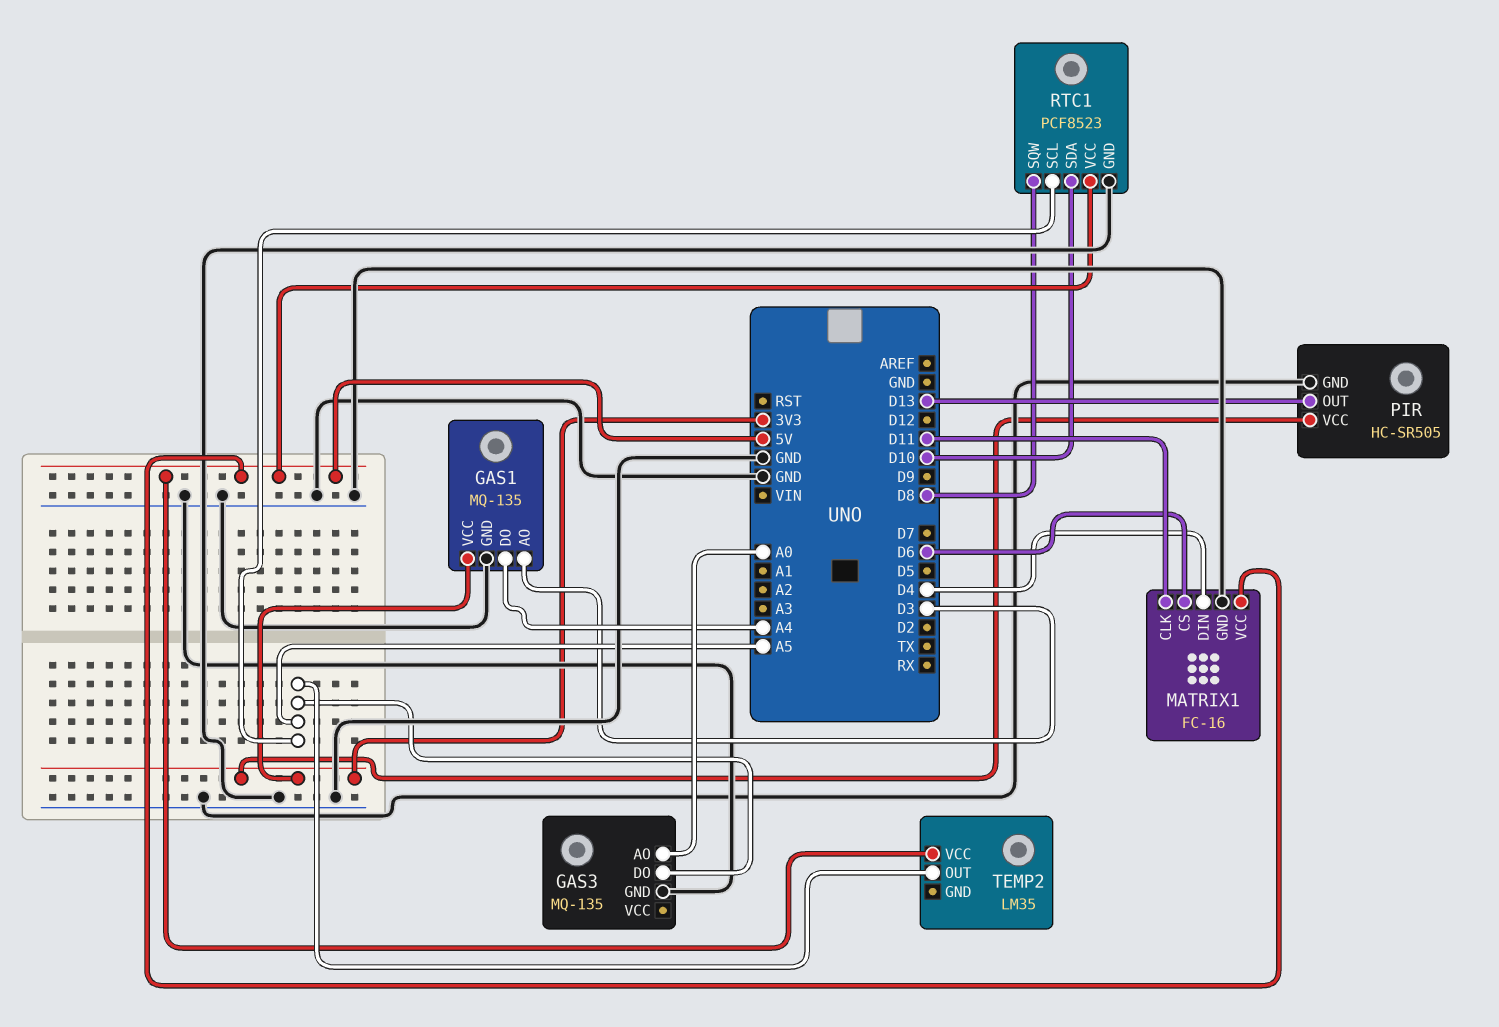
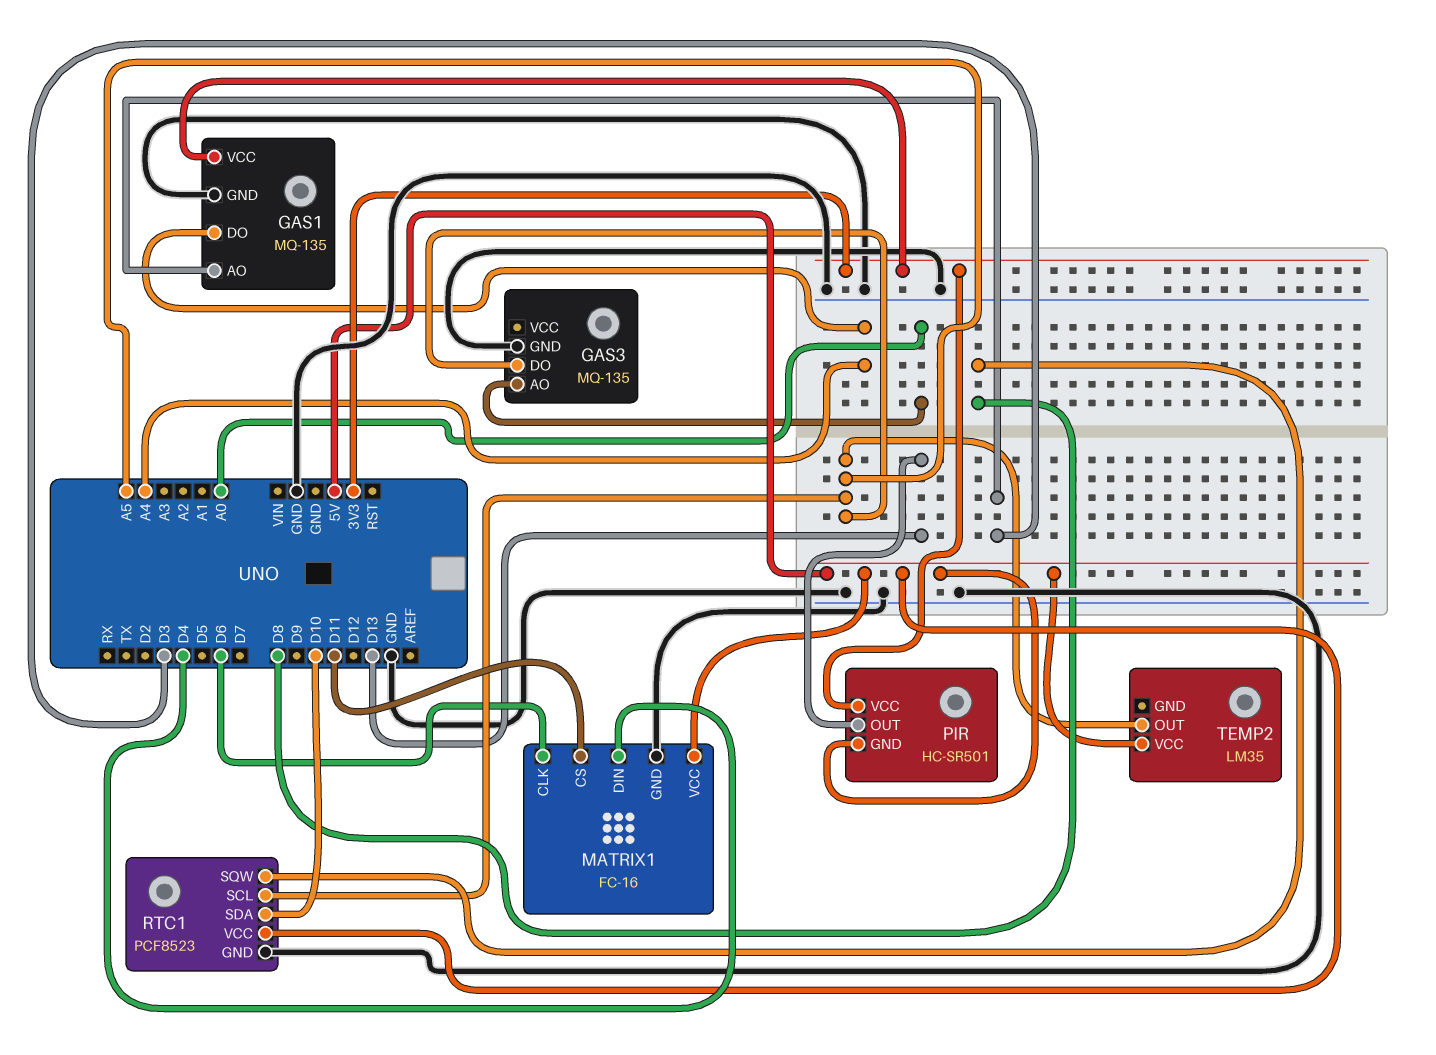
MATRIX1 pin CLK: D11 -> D6
MATRIX1 pin CS: D6 -> D11
PIR: HC-SR505 -> HC-SR501
PIR pin GND: GND -> 5V

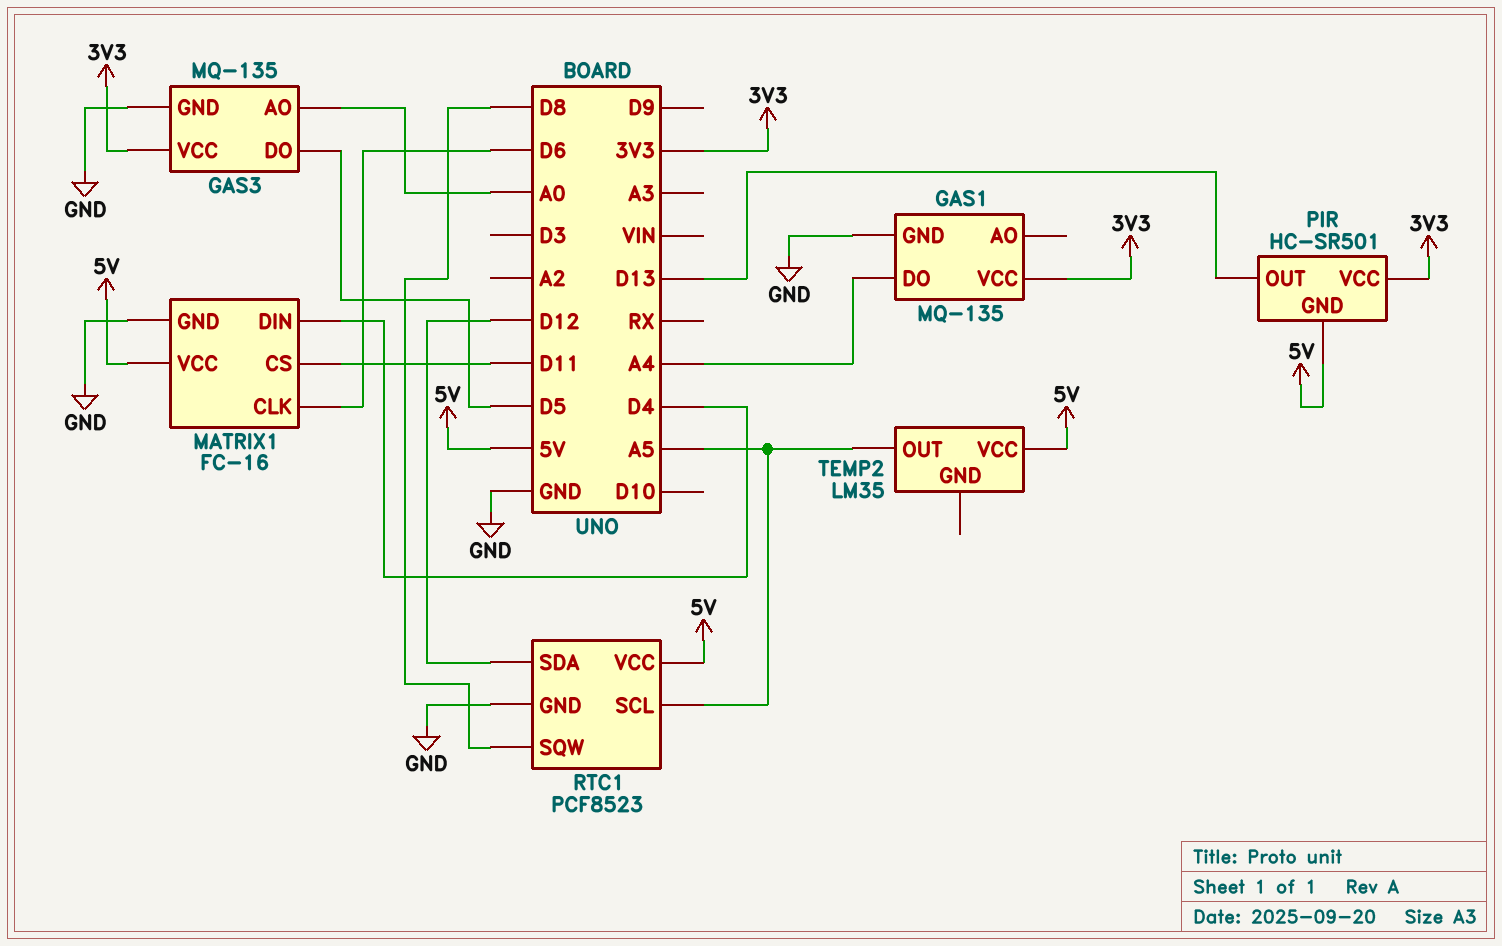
GAS1 pin AO: D3 -> none
GAS3 pin DO: A5 -> D5
GAS3 pin VCC: none -> 3V3
RTC1 pin SDA: D10 -> D12

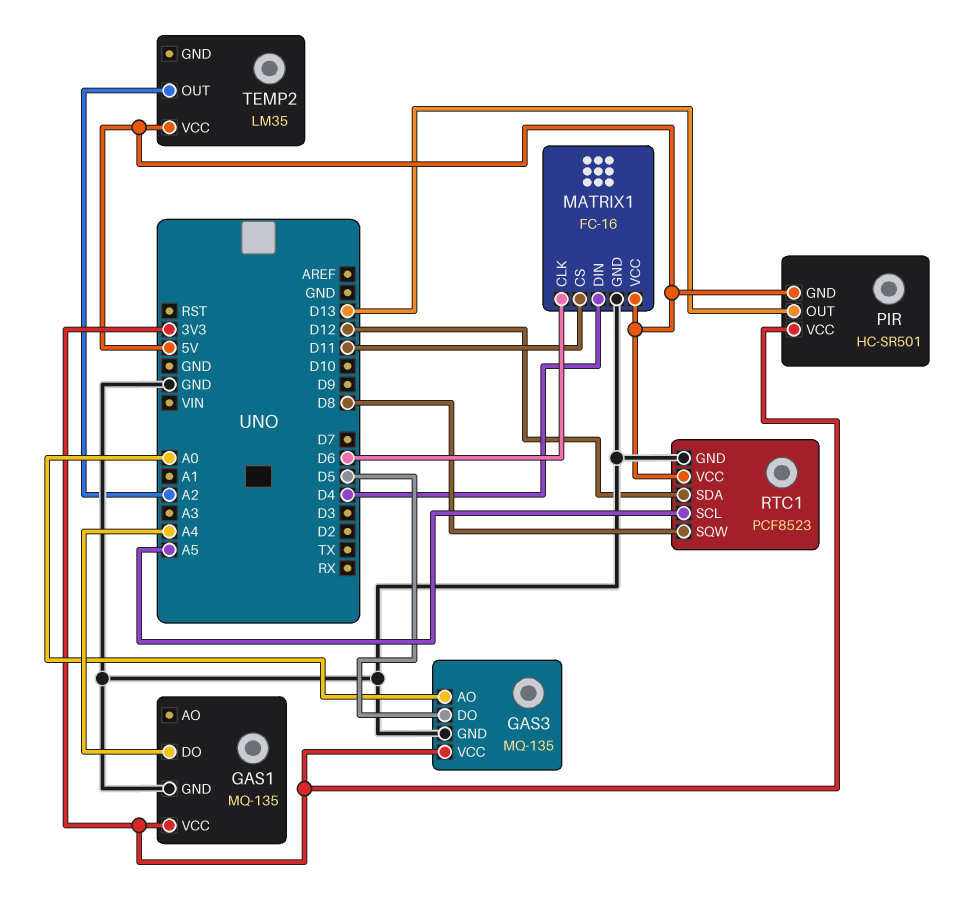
TEMP2 pin OUT: A5 -> A2

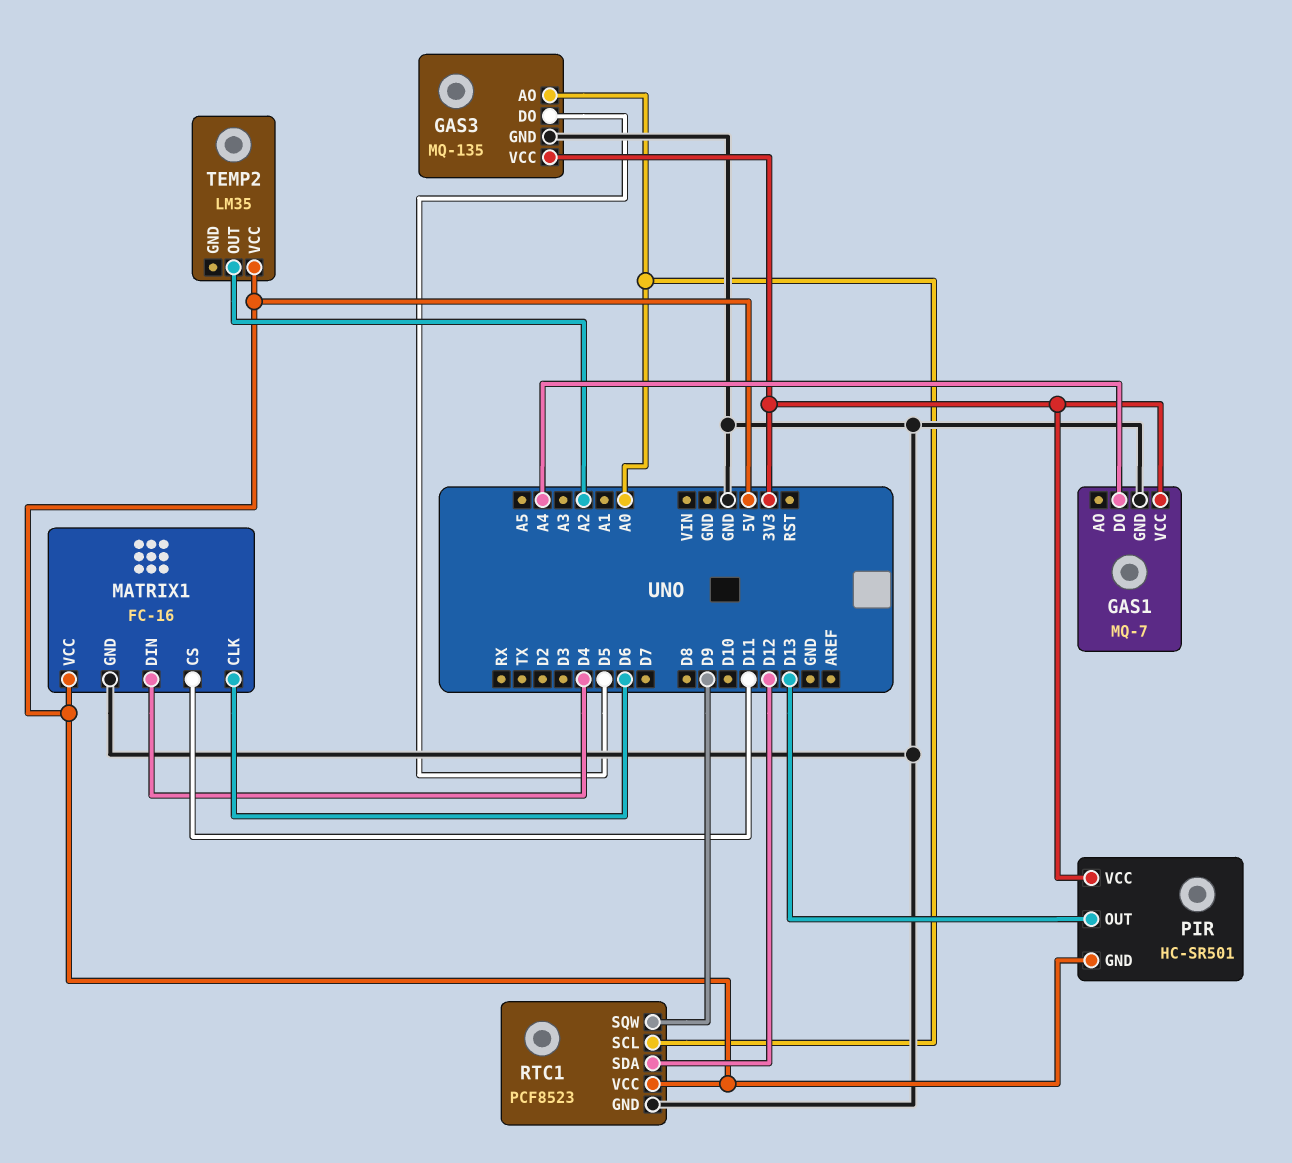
GAS1: MQ-135 -> MQ-7
RTC1 pin SCL: A5 -> A0
RTC1 pin SQW: D8 -> D9

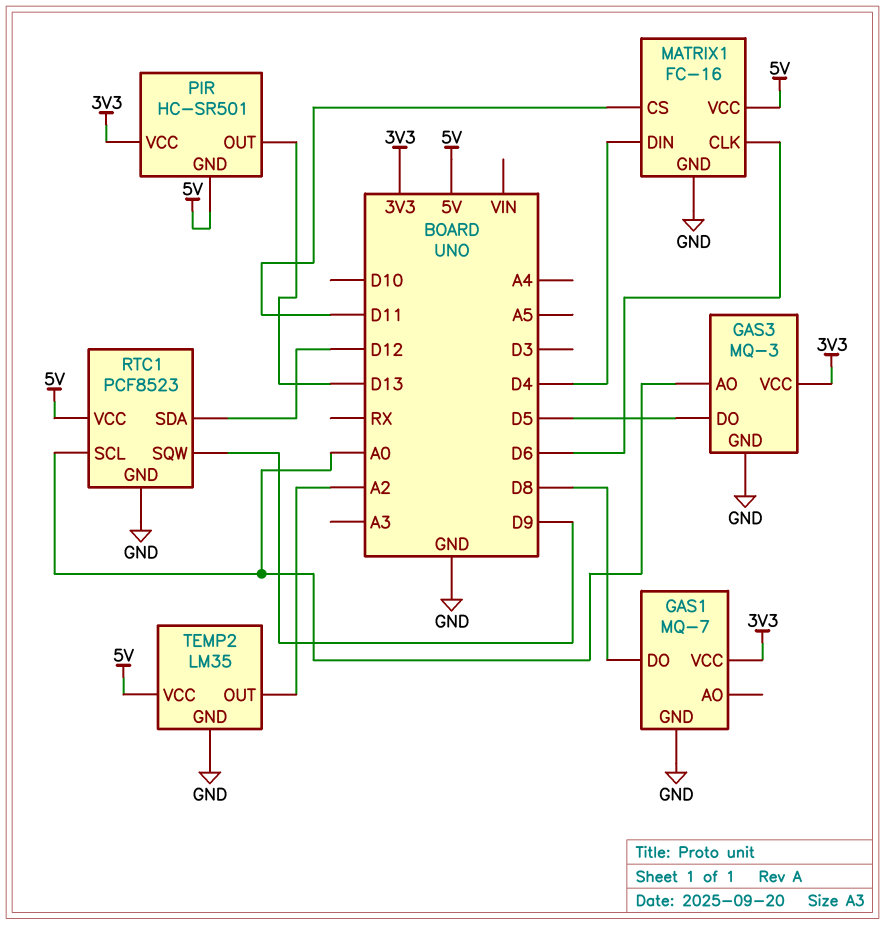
GAS1 pin DO: A4 -> D8
GAS3: MQ-135 -> MQ-3
TEMP2 pin GND: none -> GND

